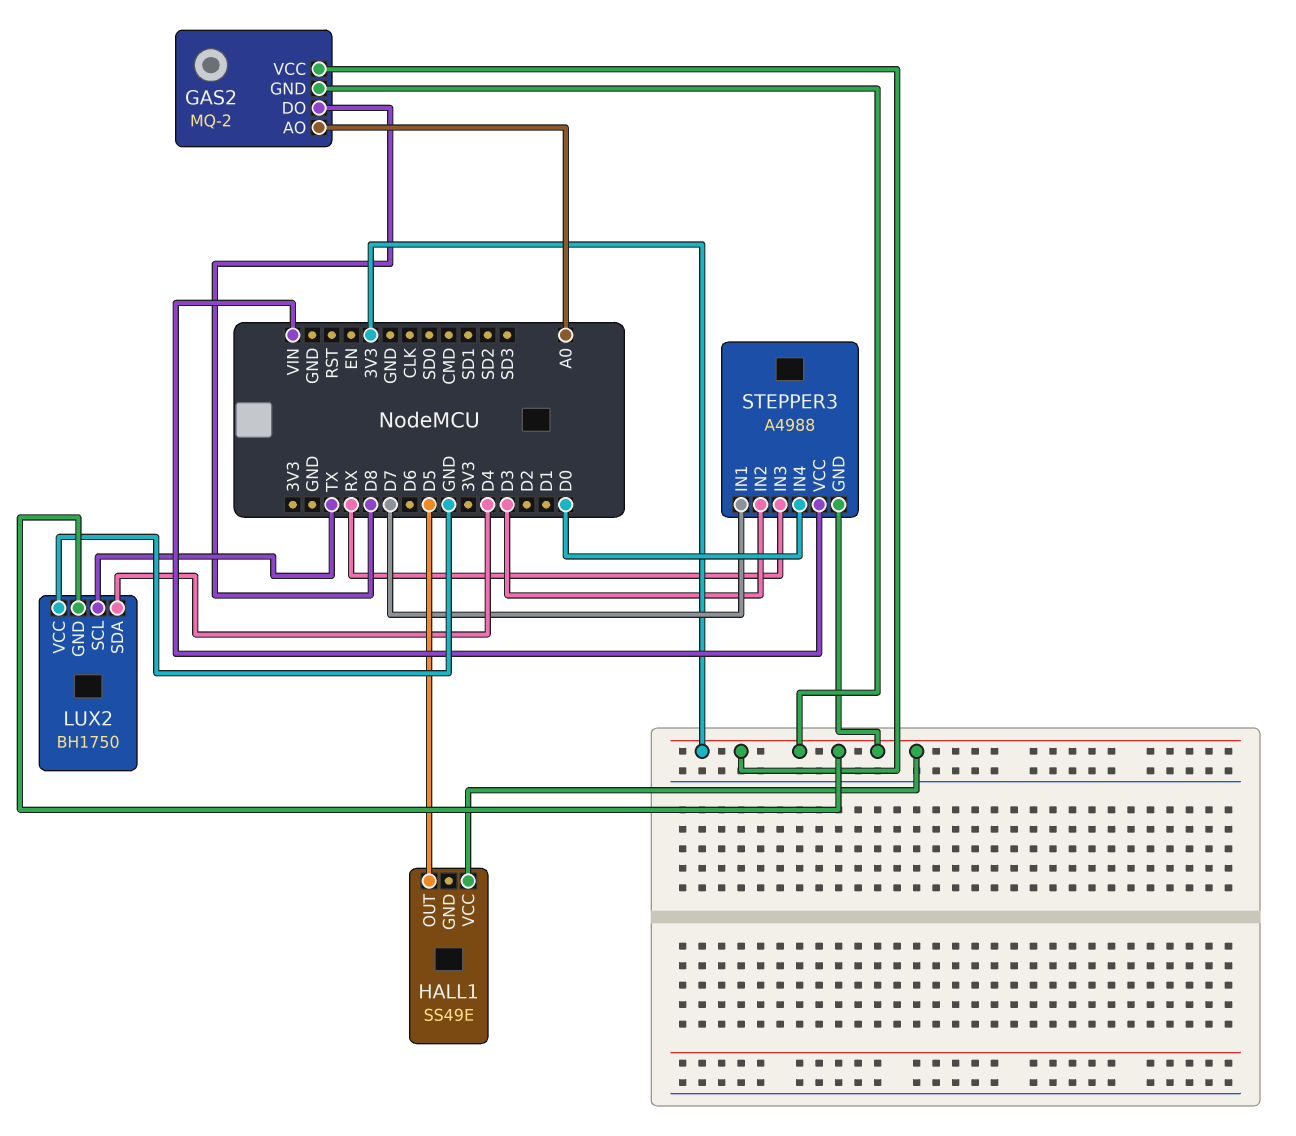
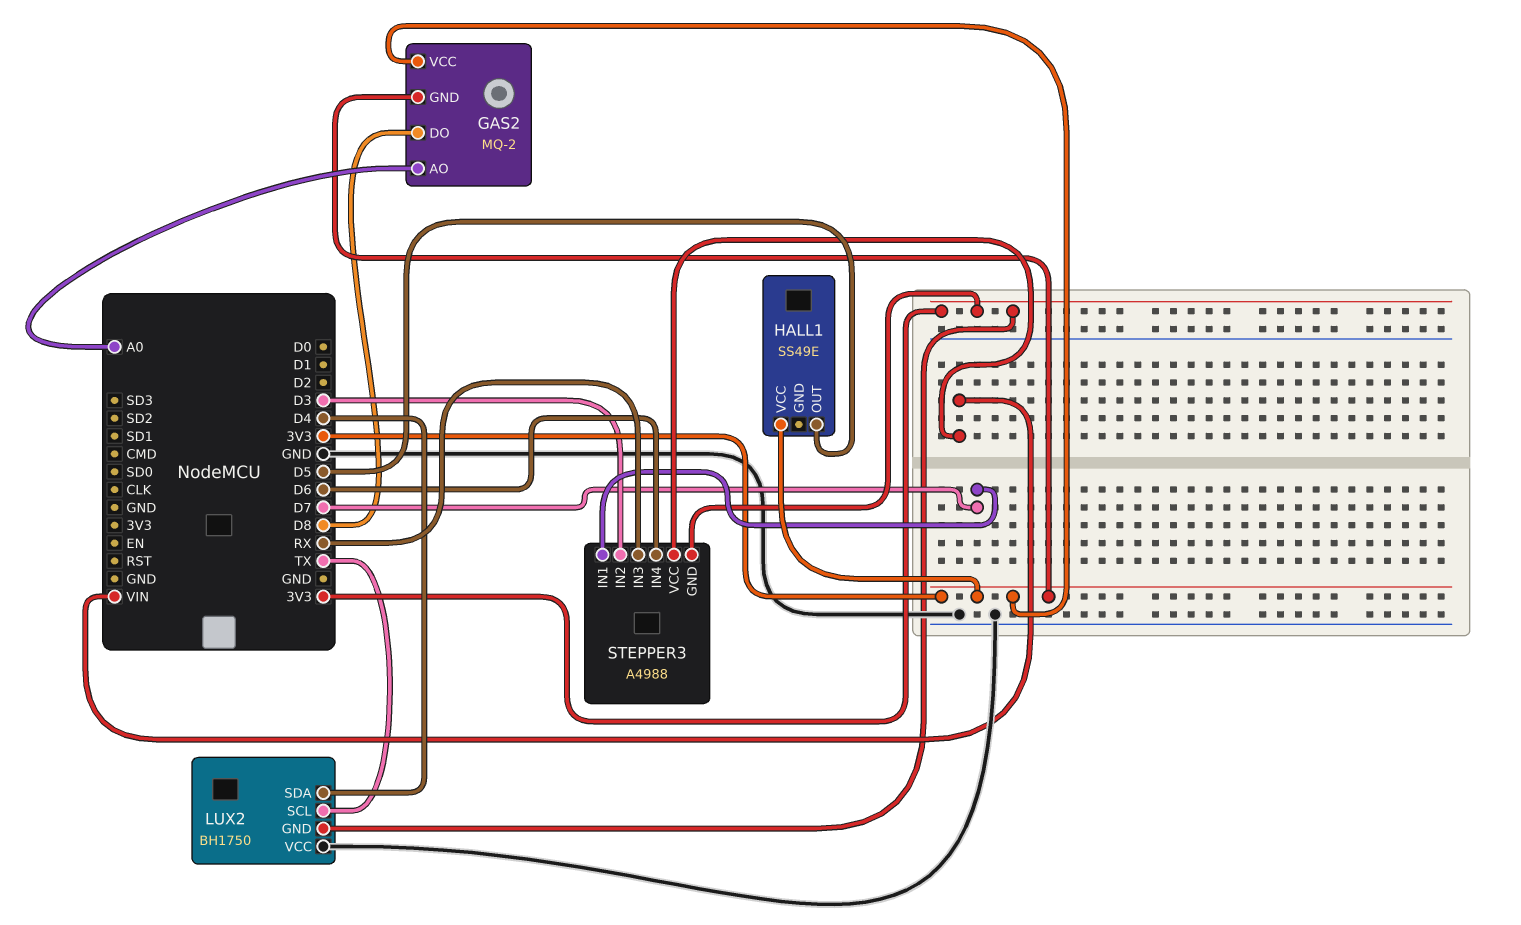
STEPPER3 pin IN4: D0 -> D6

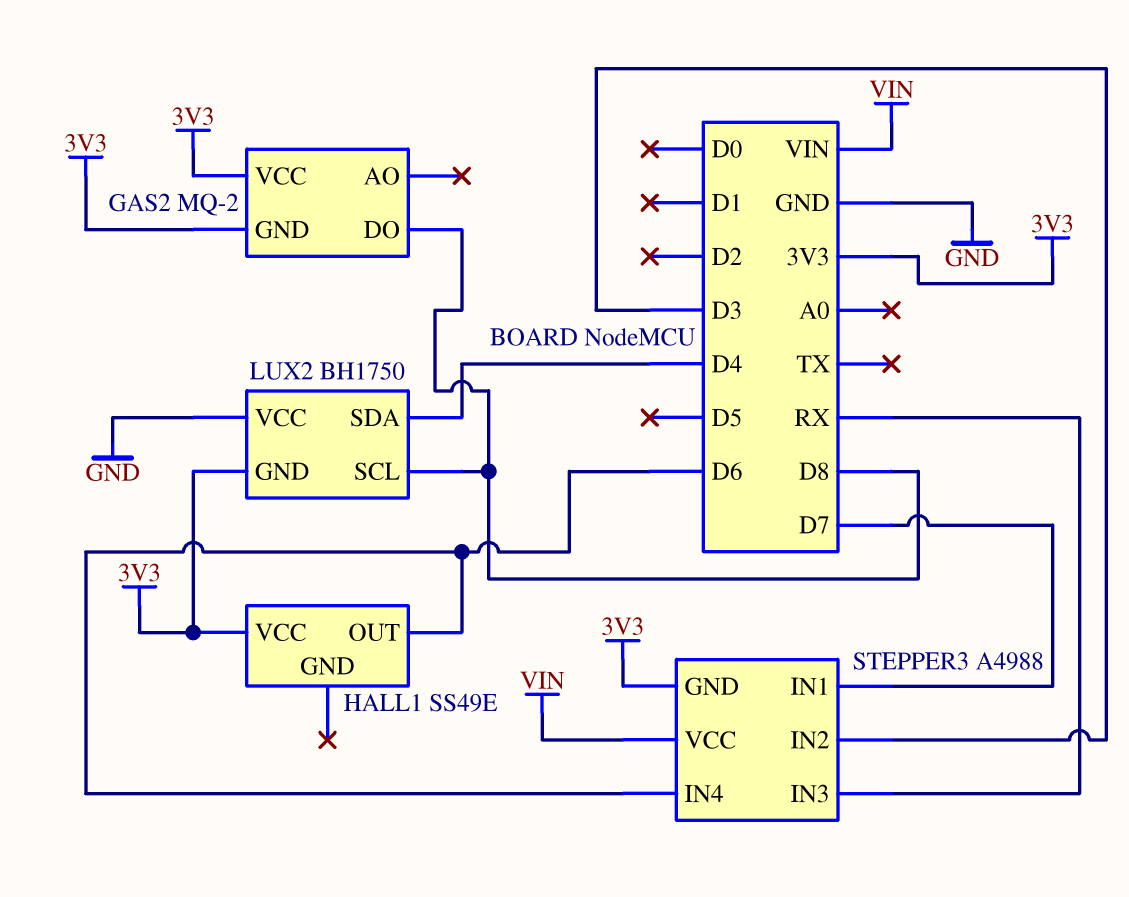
GAS2 pin AO: A0 -> none
HALL1 pin OUT: D5 -> D6
LUX2 pin SCL: TX -> D8

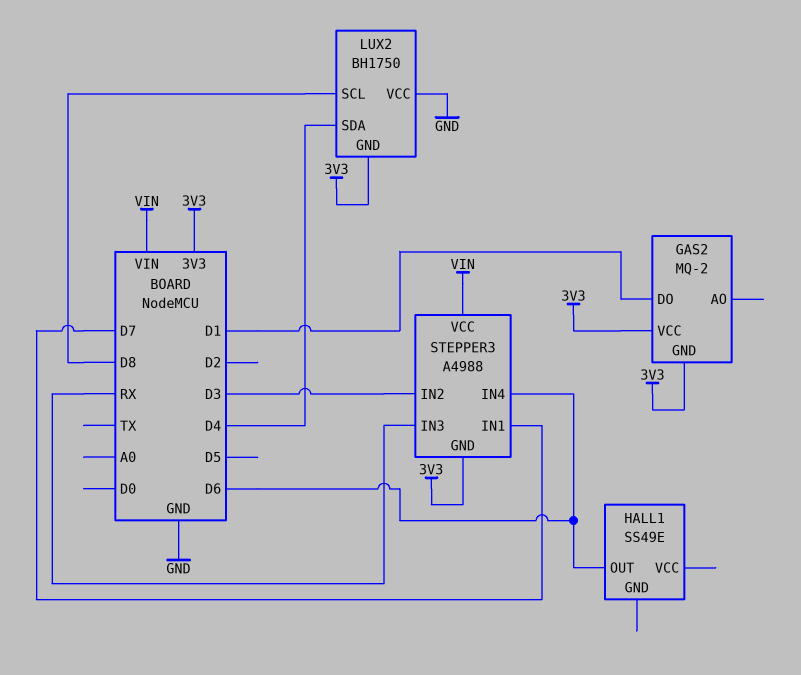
GAS2 pin DO: D8 -> D1
HALL1 pin VCC: 3V3 -> none

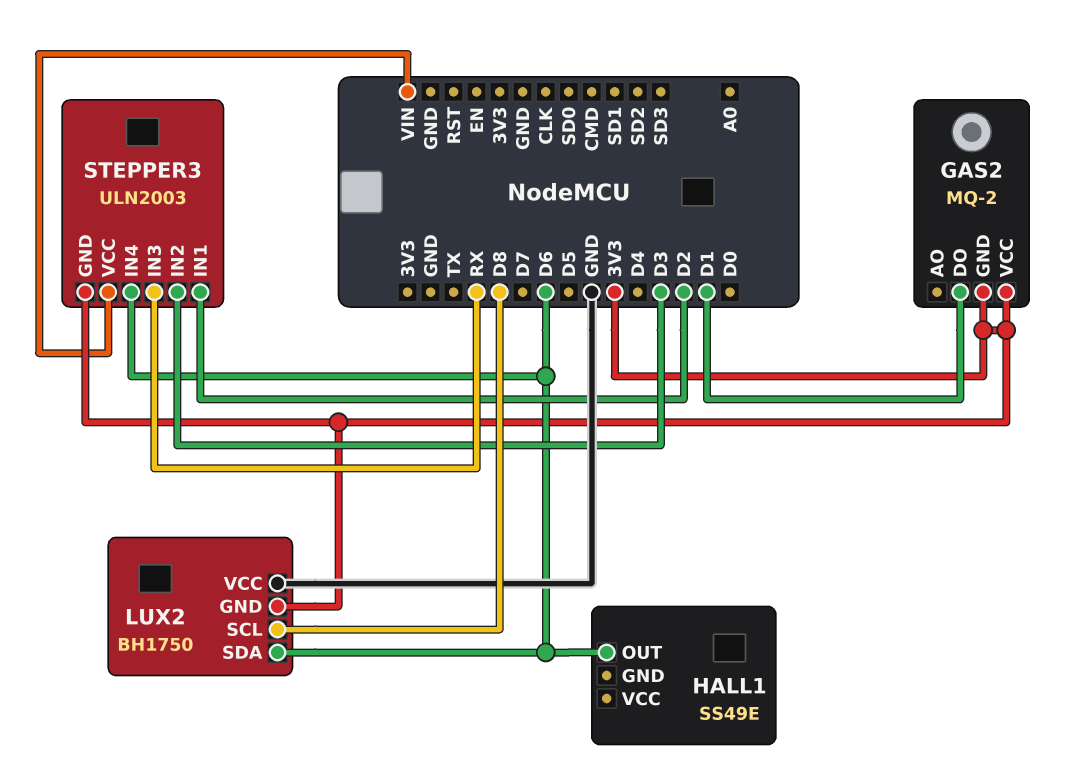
LUX2 pin SDA: D4 -> D6
STEPPER3: A4988 -> ULN2003
STEPPER3 pin IN1: D7 -> D2

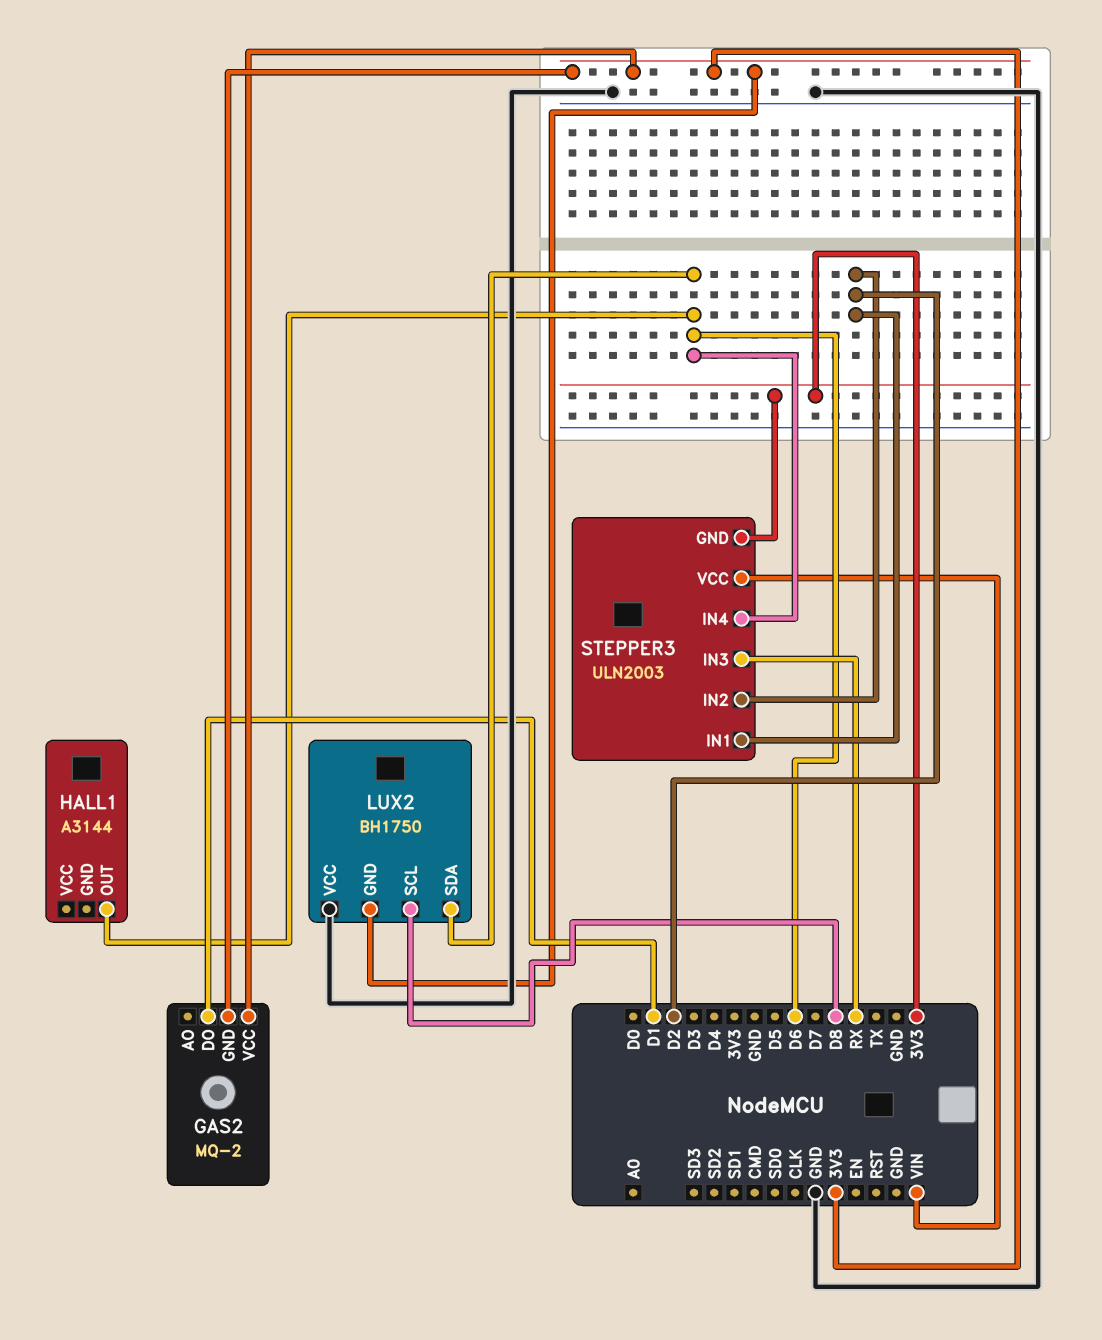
HALL1: SS49E -> A3144
STEPPER3 pin IN2: D3 -> D2

